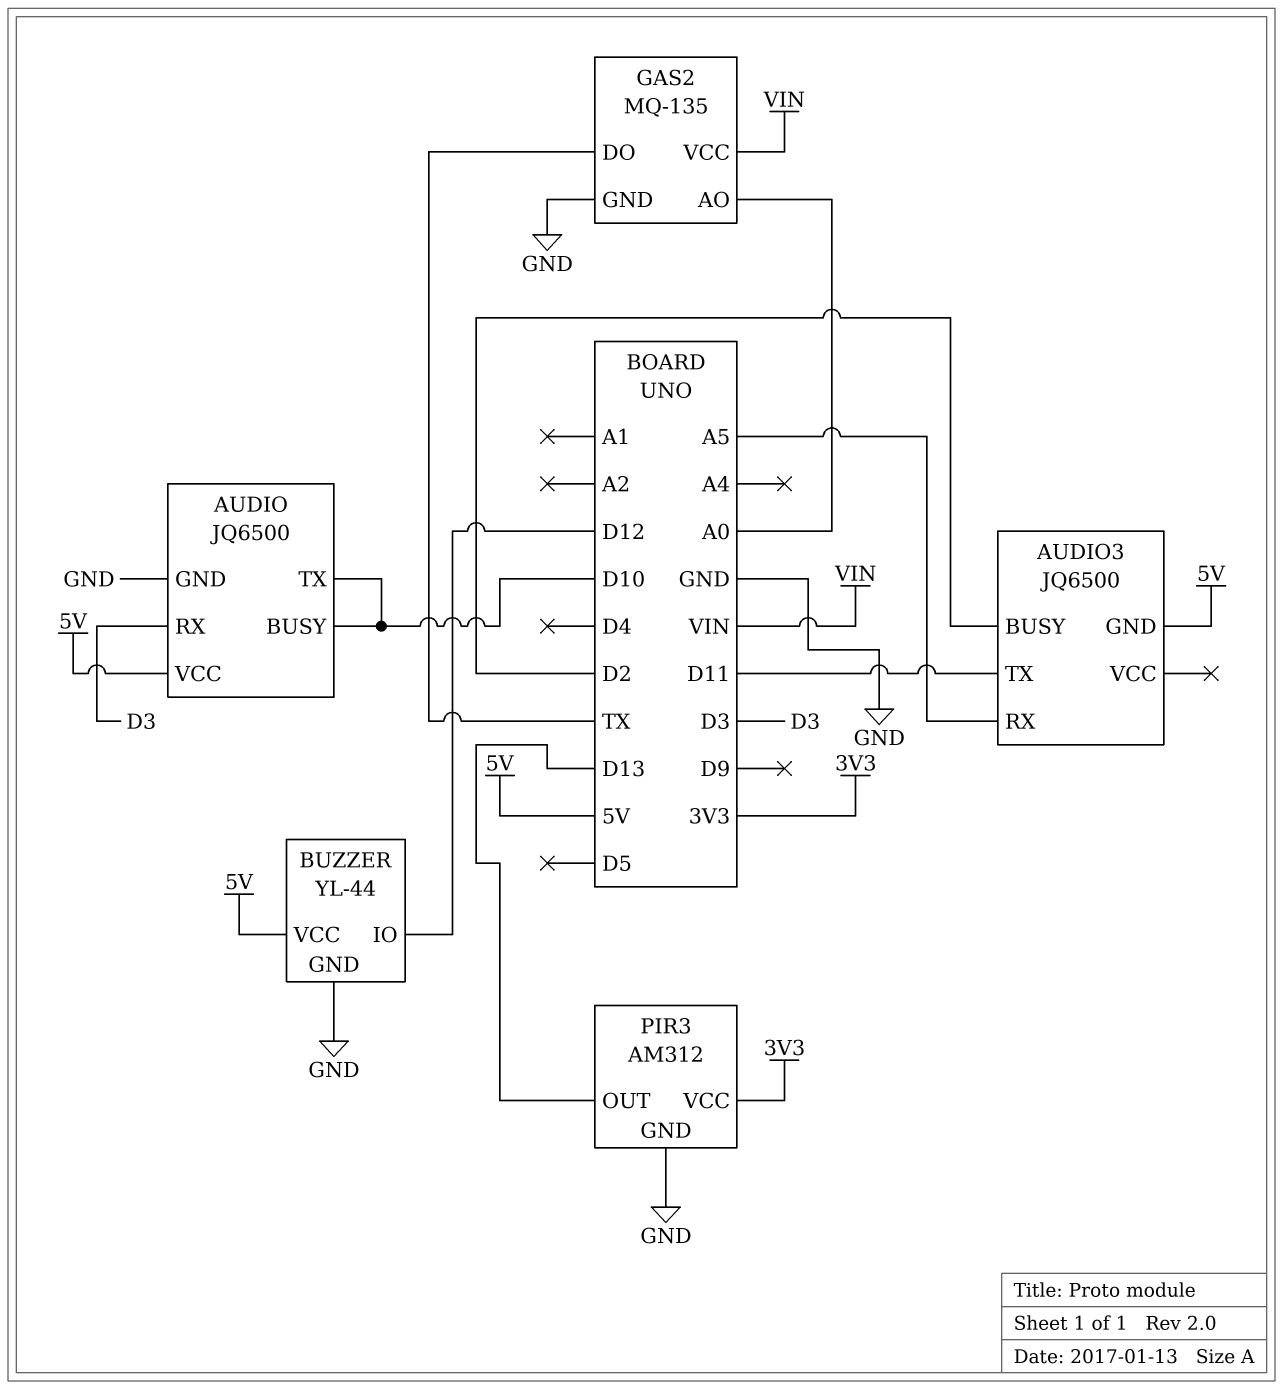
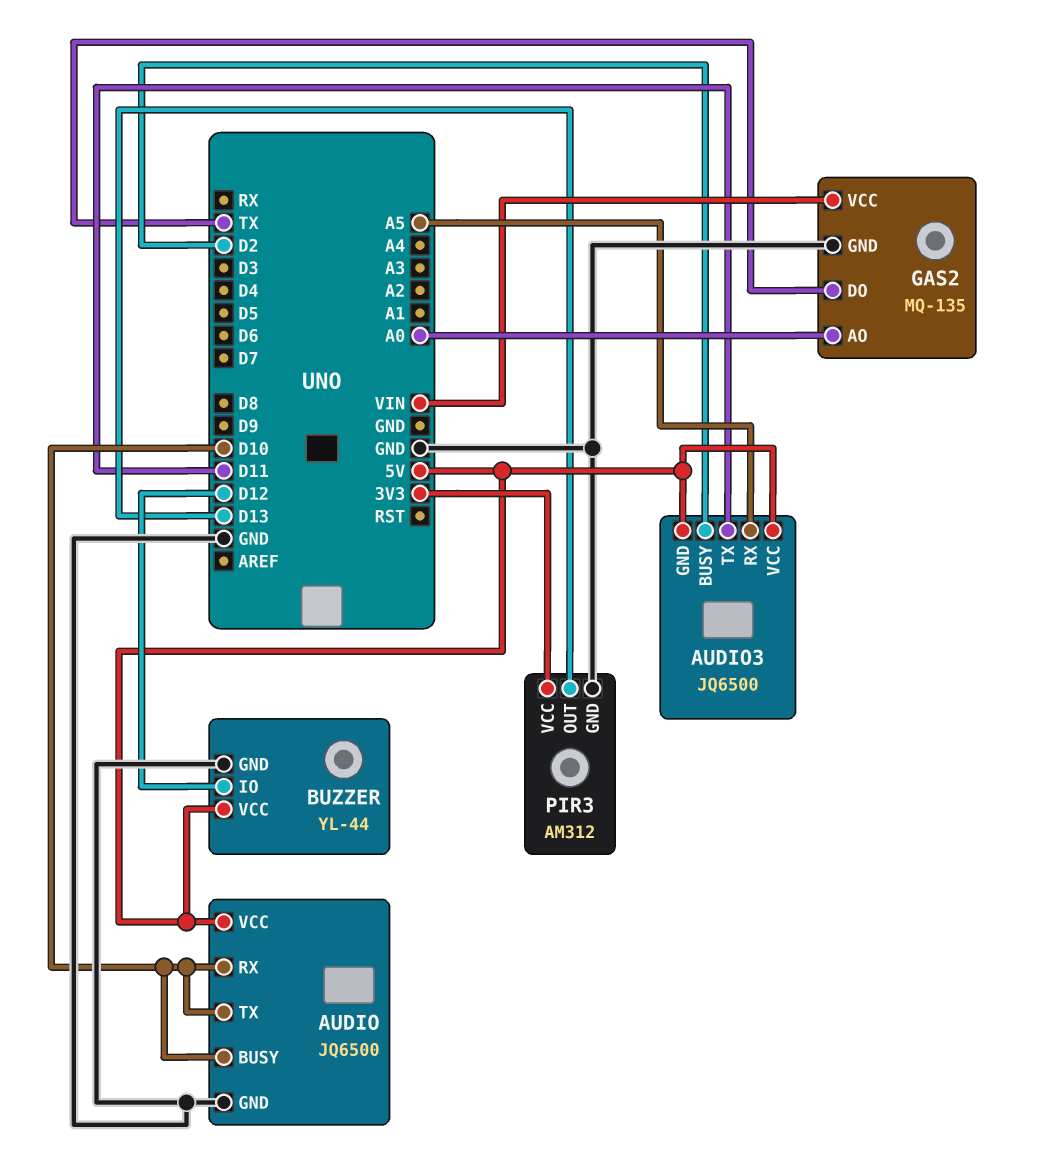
AUDIO pin RX: D3 -> D10
AUDIO3 pin VCC: none -> 5V

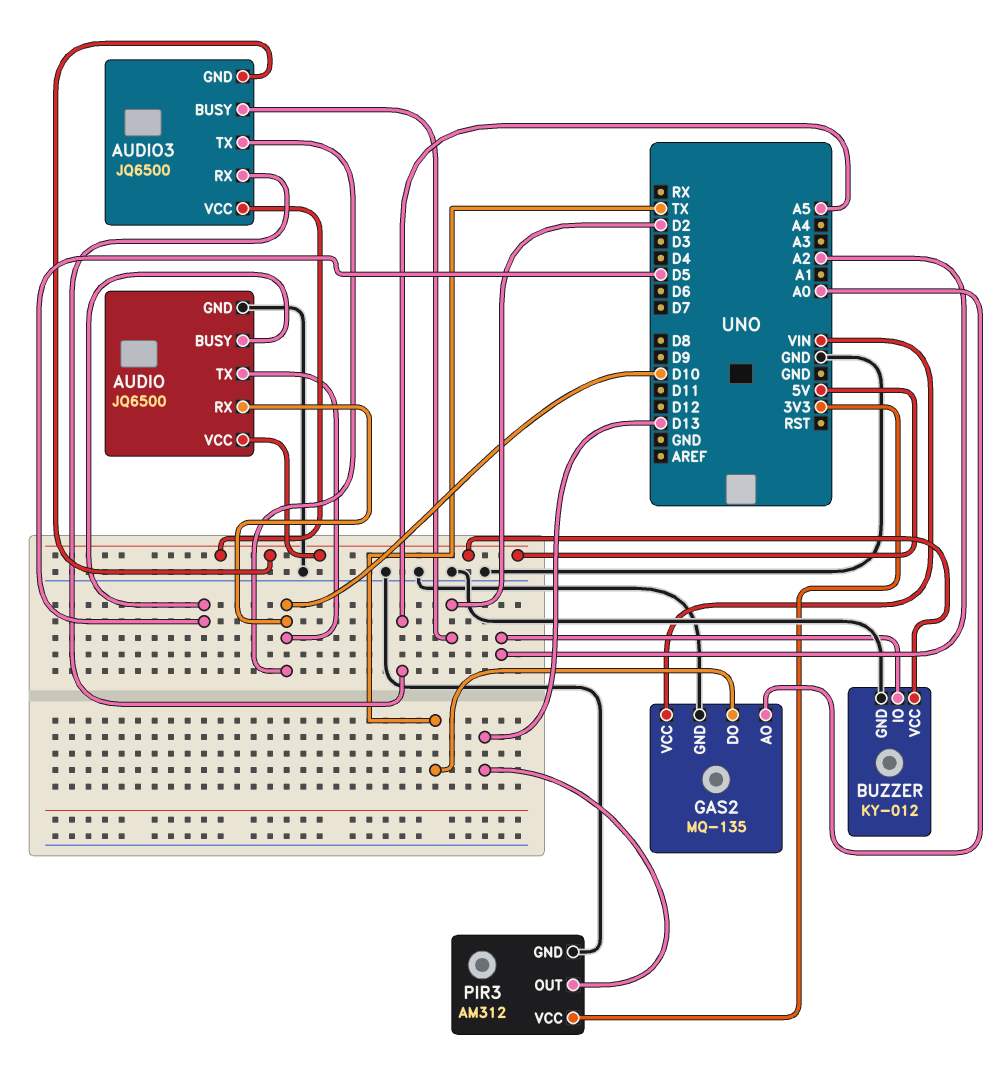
AUDIO pin BUSY: D10 -> D5
AUDIO3 pin TX: D11 -> D10
BUZZER: YL-44 -> KY-012
BUZZER pin IO: D12 -> A2

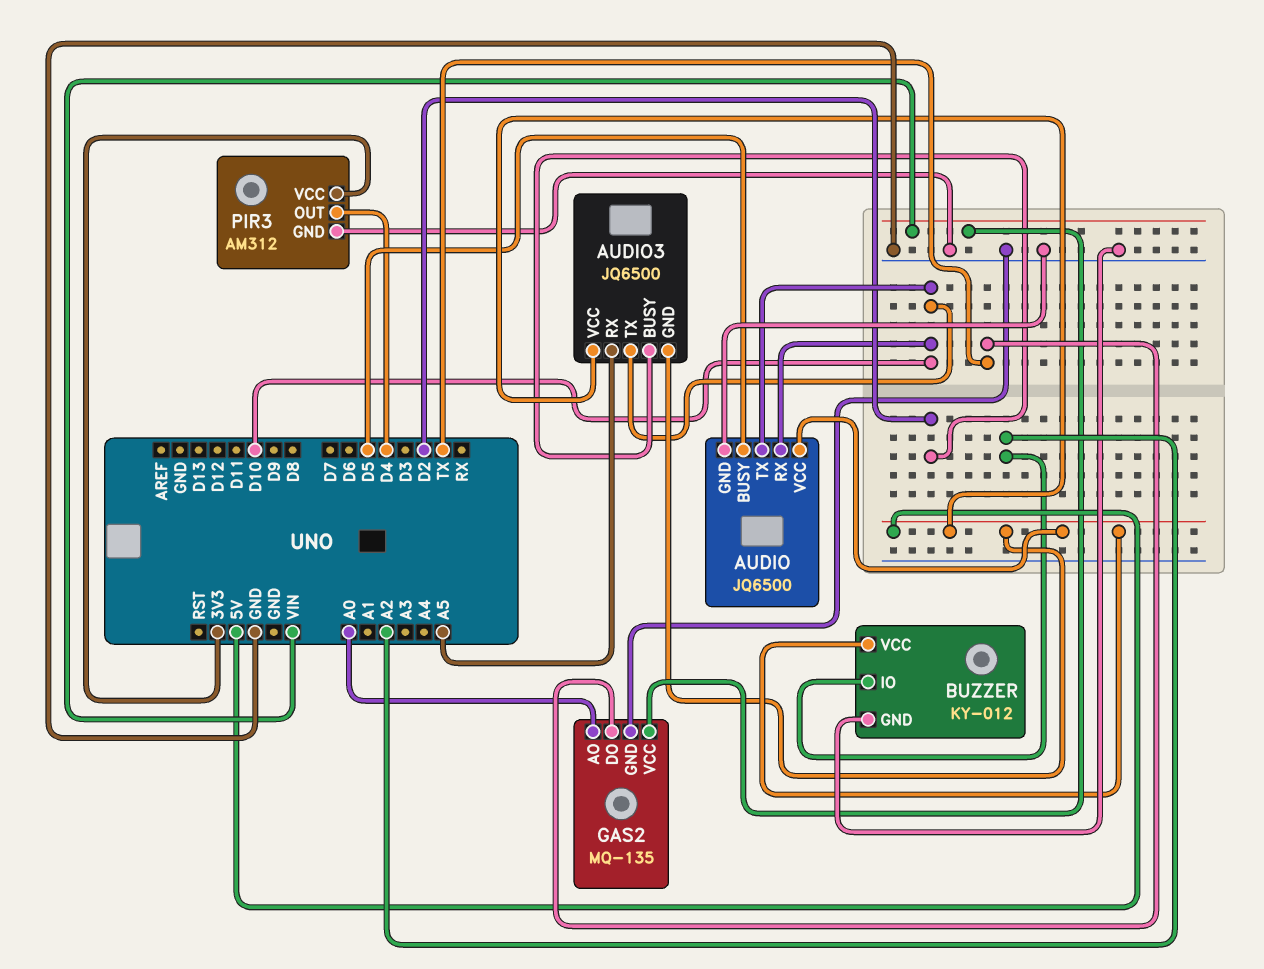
PIR3 pin OUT: D13 -> D4

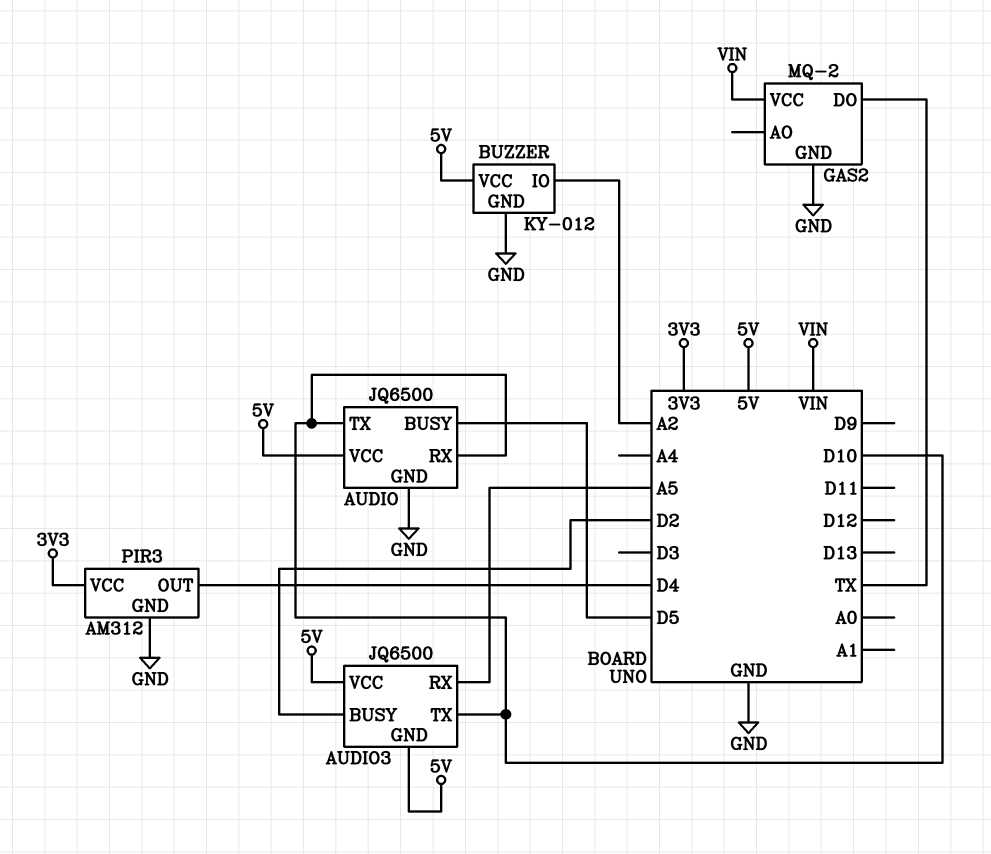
GAS2: MQ-135 -> MQ-2
GAS2 pin AO: A0 -> none

